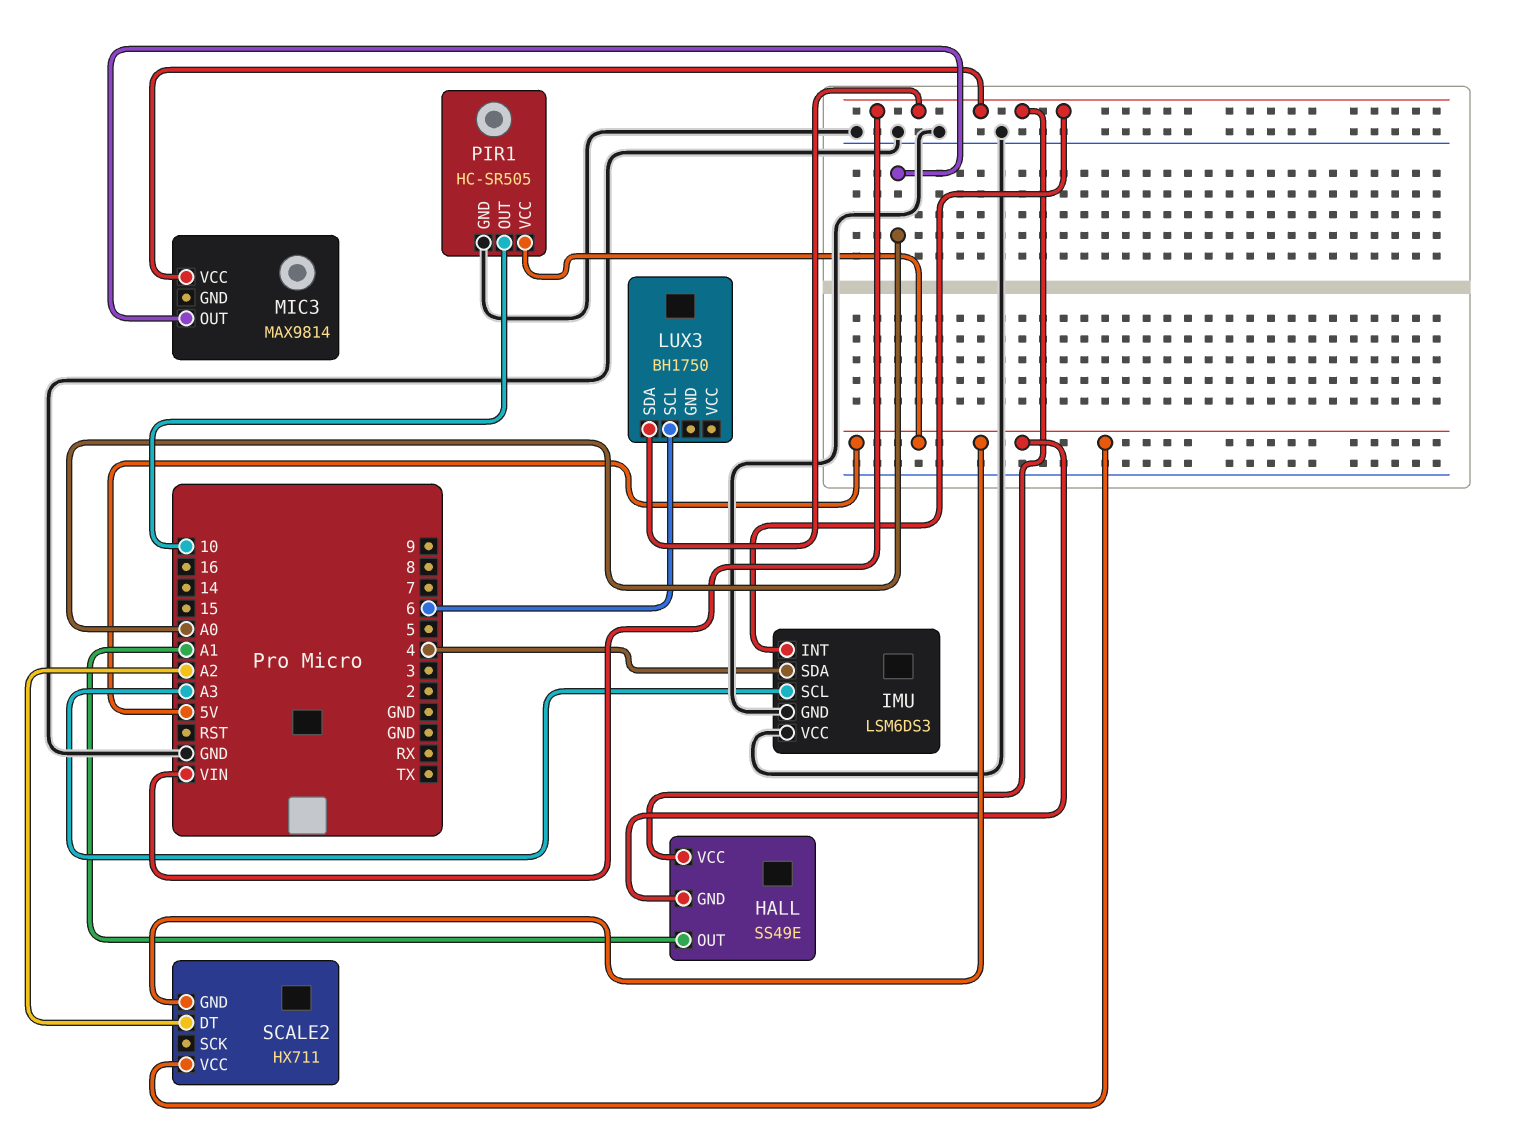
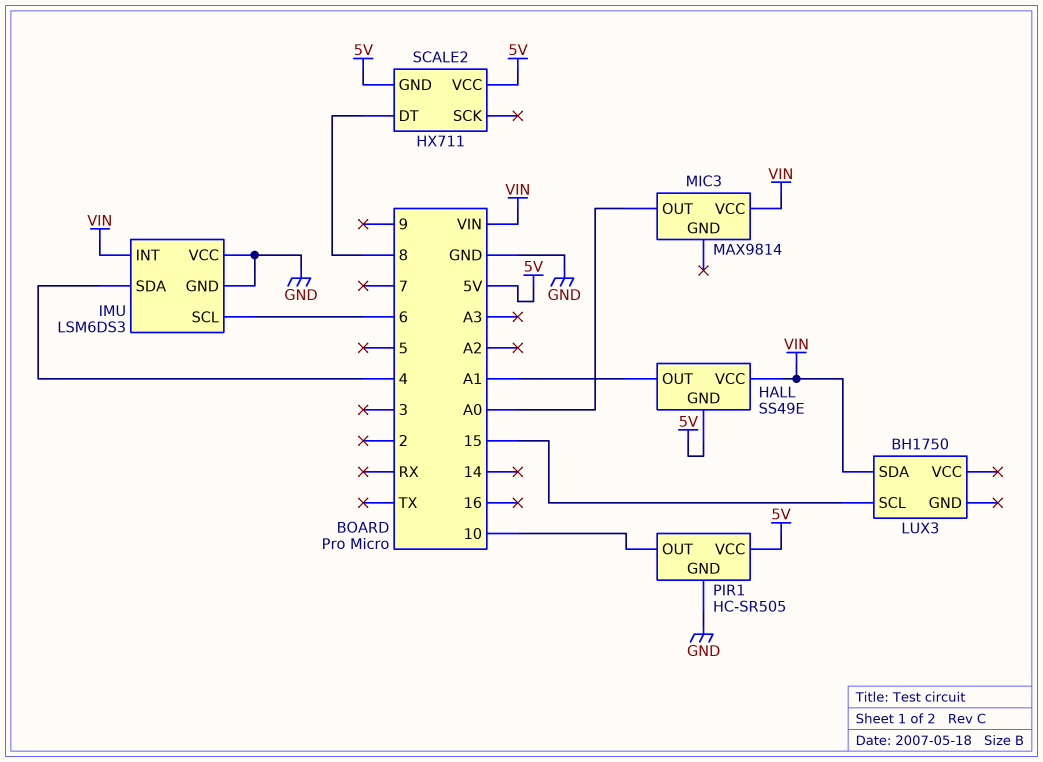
IMU pin SCL: A3 -> 6
LUX3 pin SCL: 6 -> 15
SCALE2 pin DT: A2 -> 8

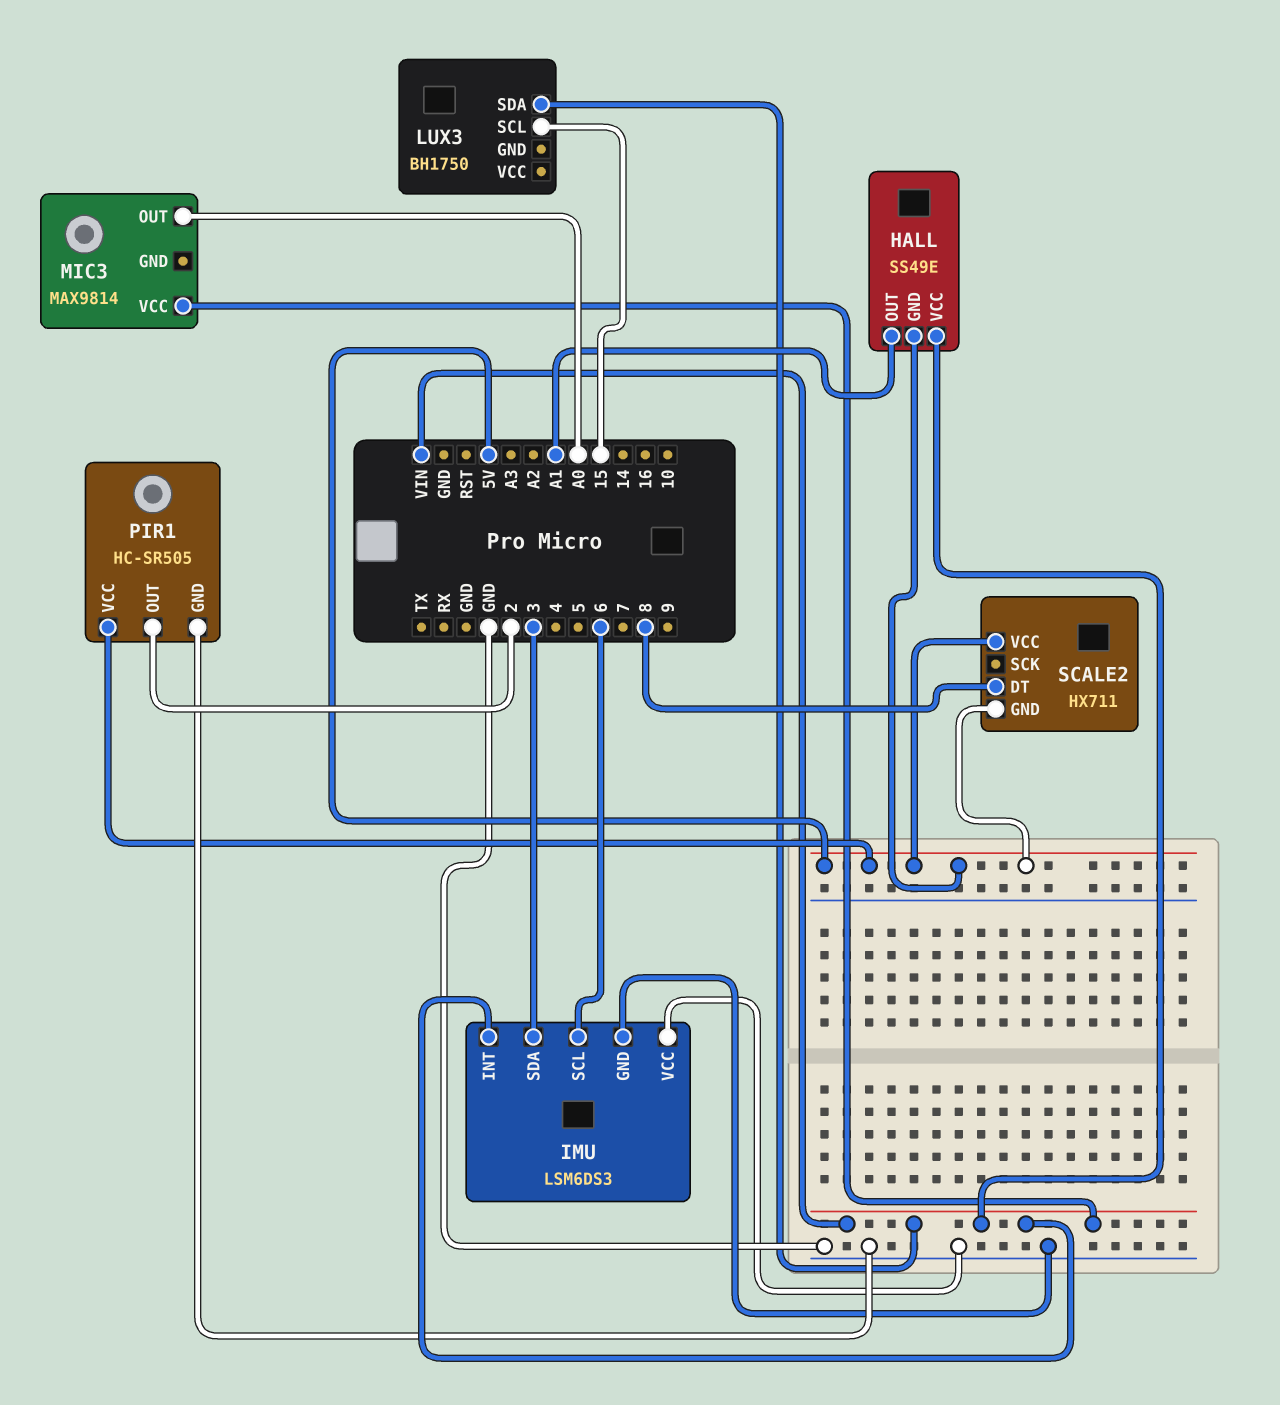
IMU pin SDA: 4 -> 3
PIR1 pin OUT: 10 -> 2

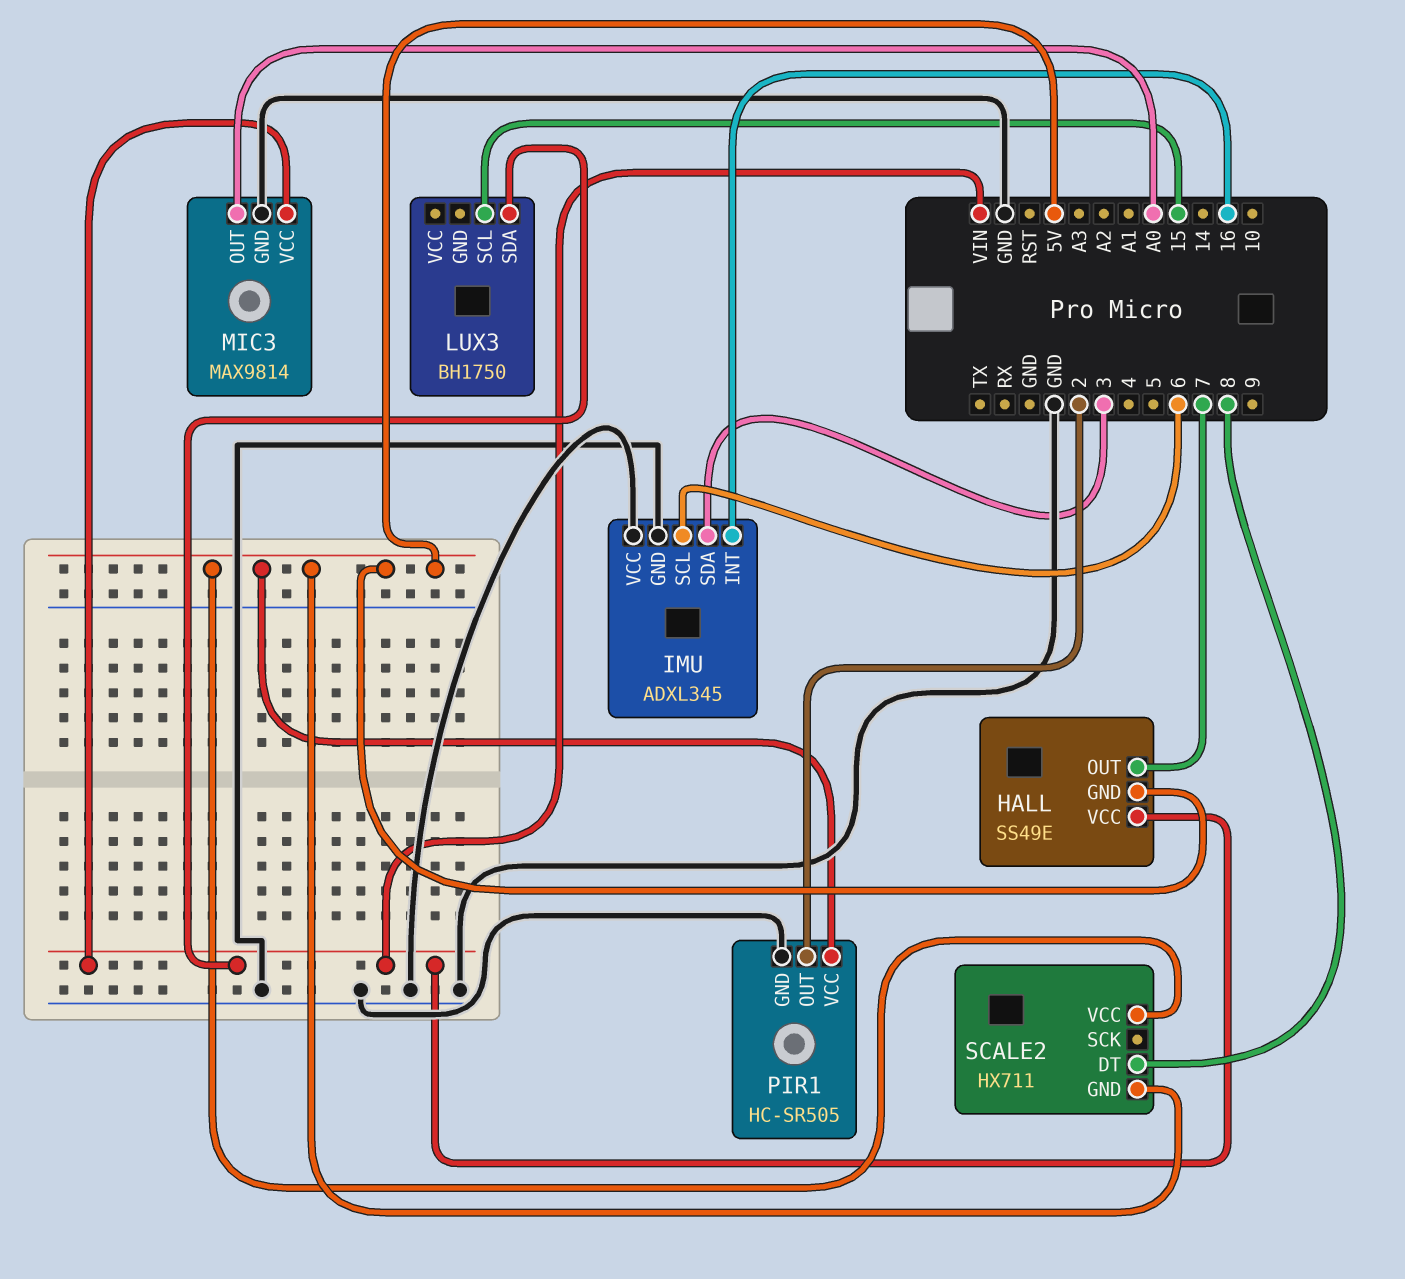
HALL pin OUT: A1 -> 7
IMU: LSM6DS3 -> ADXL345
IMU pin INT: VIN -> 16
MIC3 pin GND: none -> GND

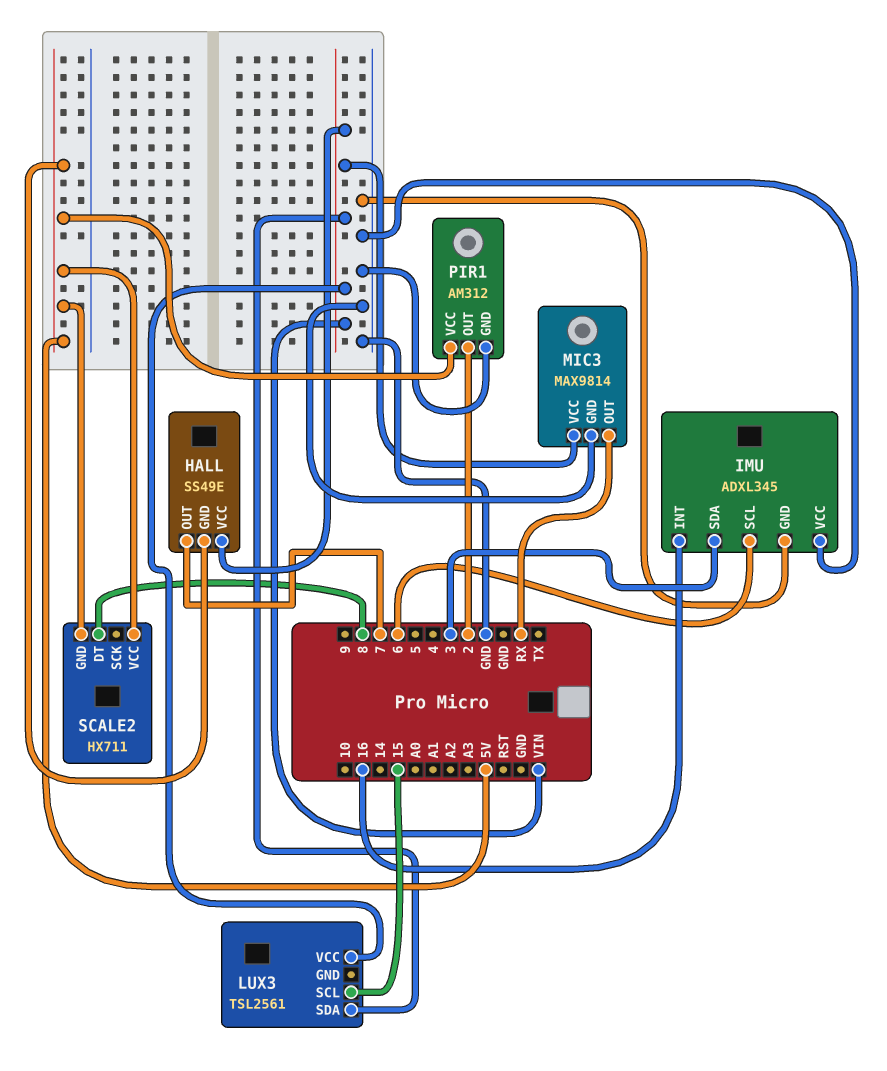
LUX3: BH1750 -> TSL2561
LUX3 pin VCC: none -> VIN
MIC3 pin OUT: A0 -> RX
PIR1: HC-SR505 -> AM312

